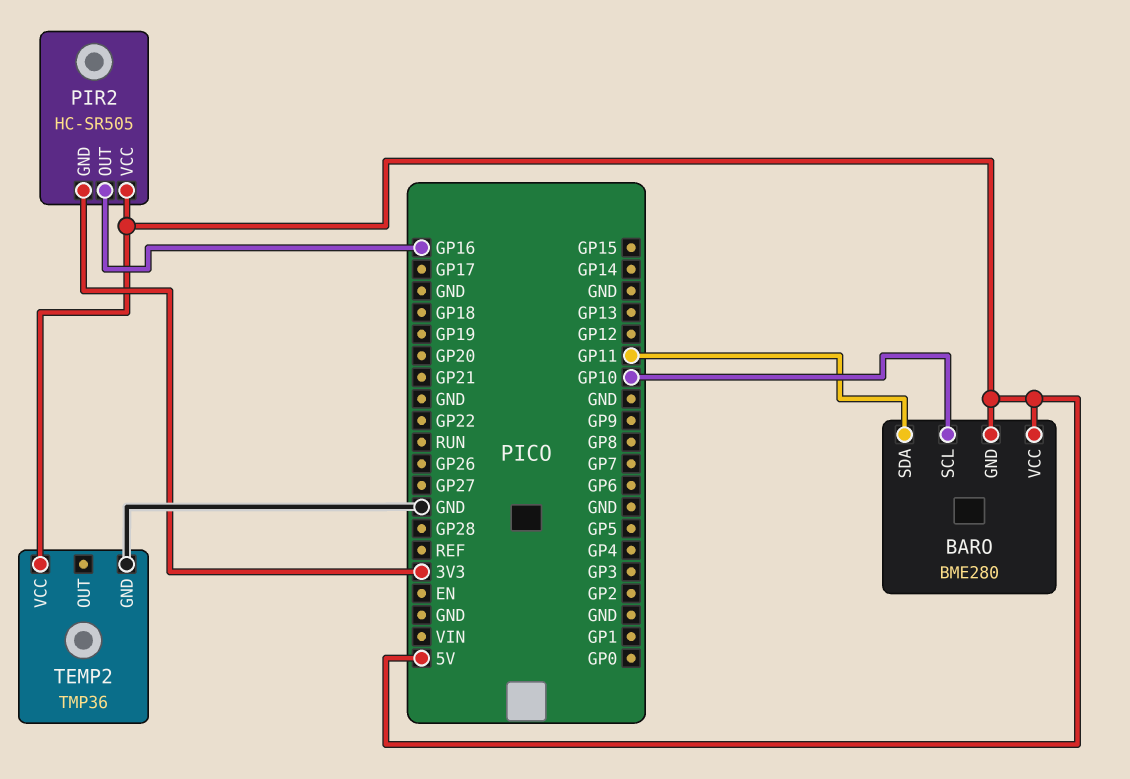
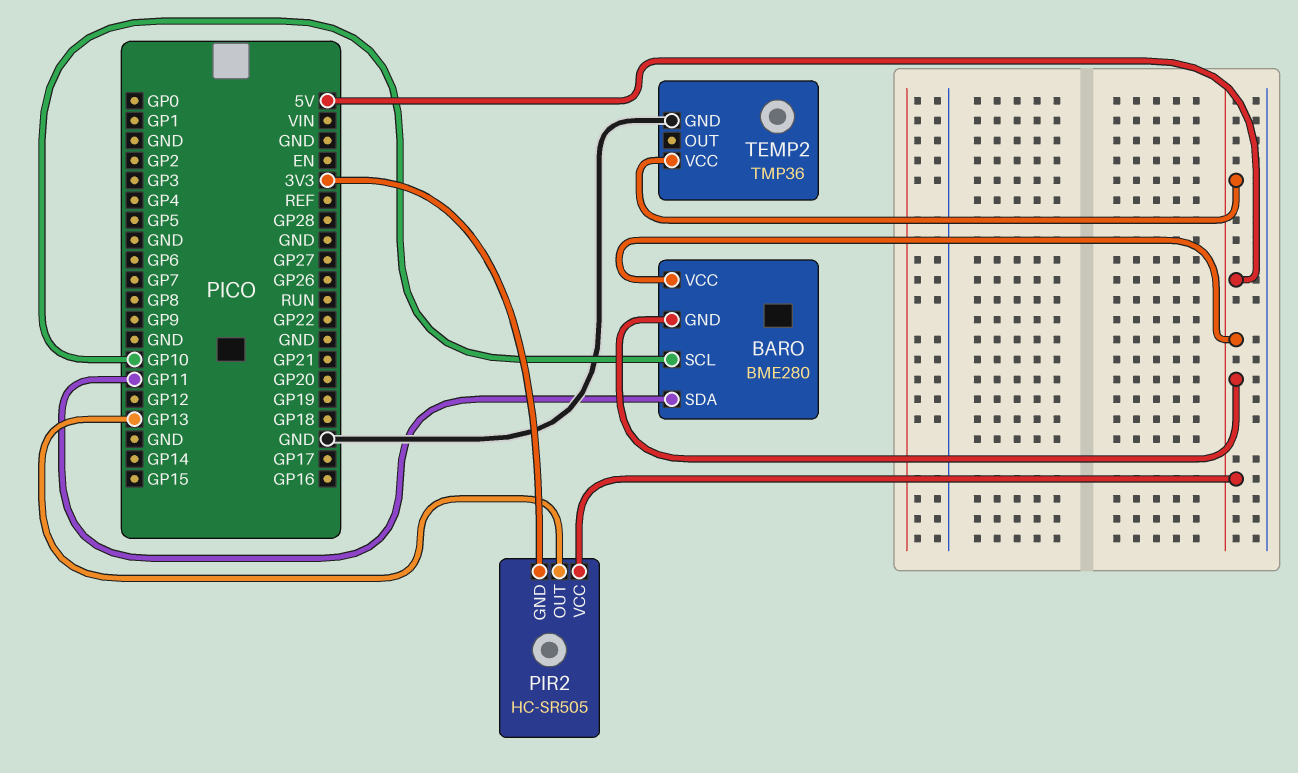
PIR2 pin OUT: GP16 -> GP13

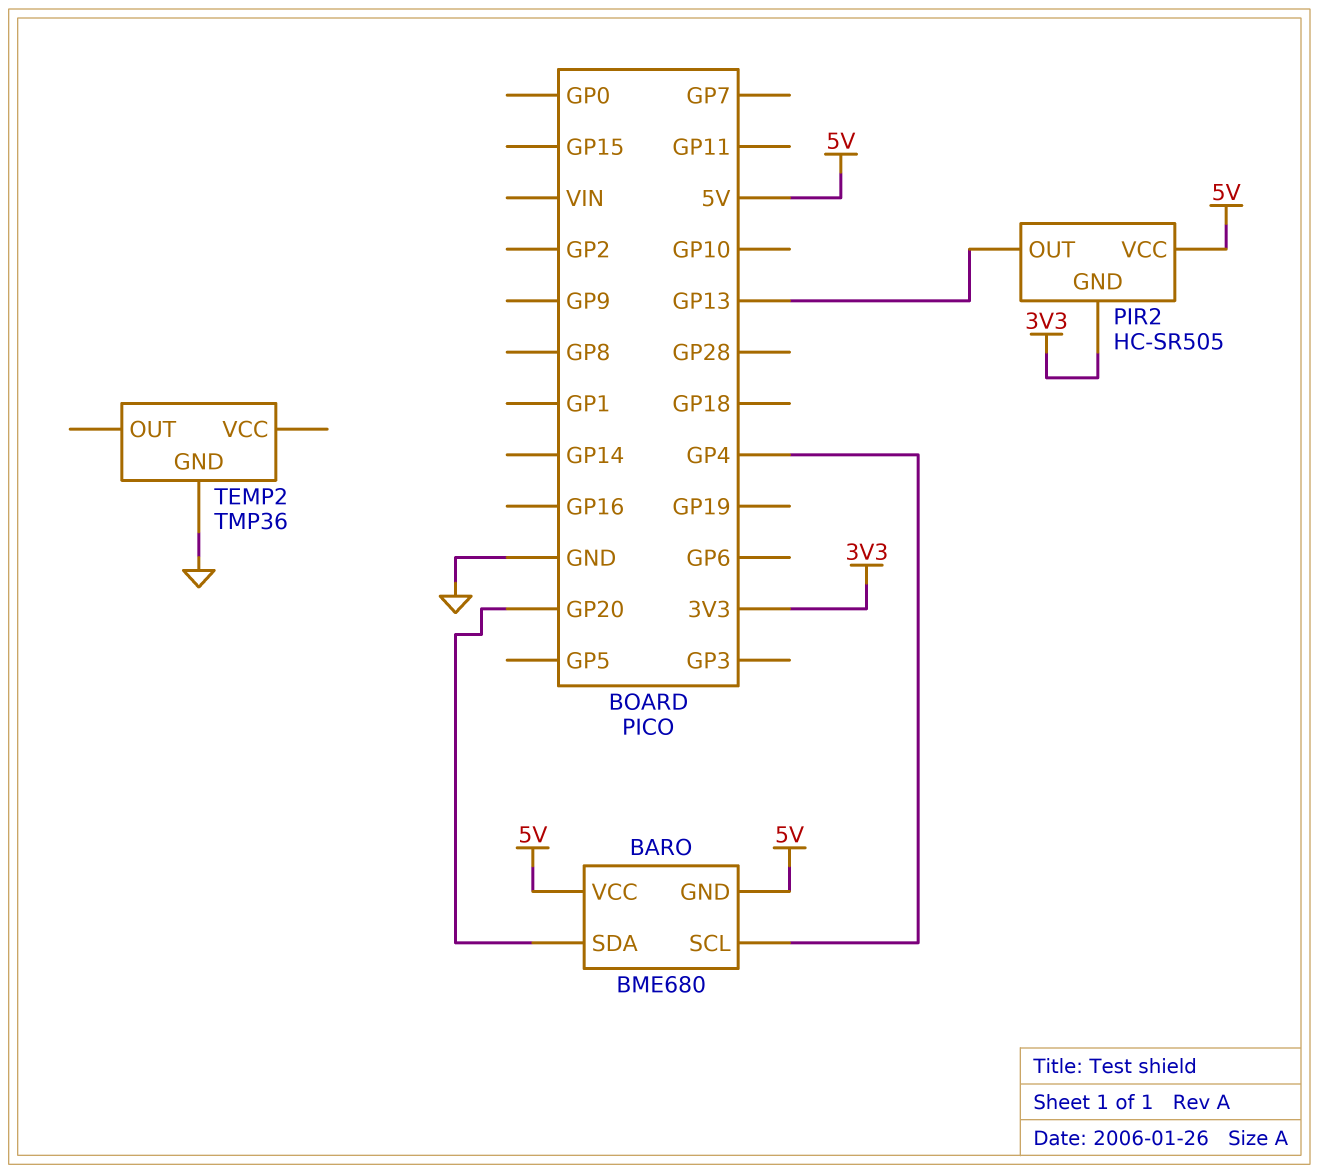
BARO: BME280 -> BME680
BARO pin SCL: GP10 -> GP4
BARO pin SDA: GP11 -> GP20
TEMP2 pin VCC: 5V -> none

